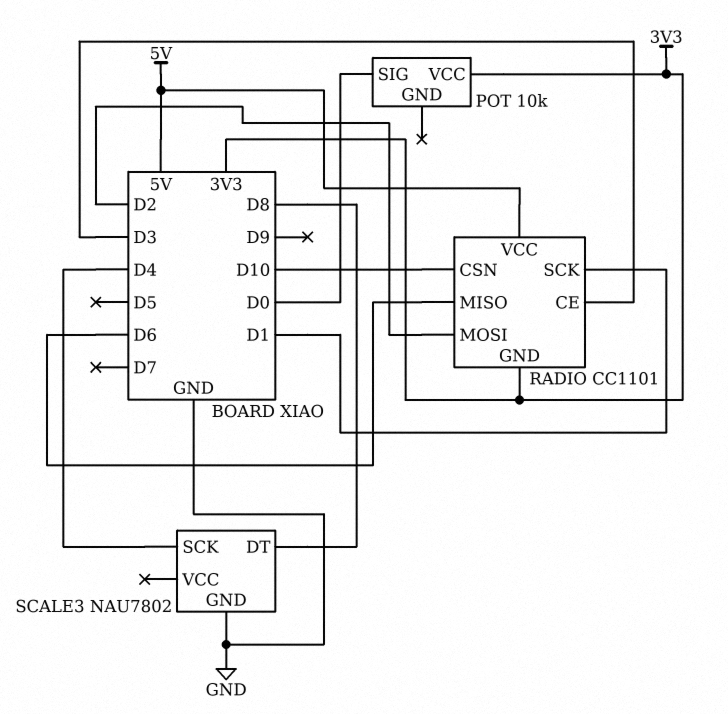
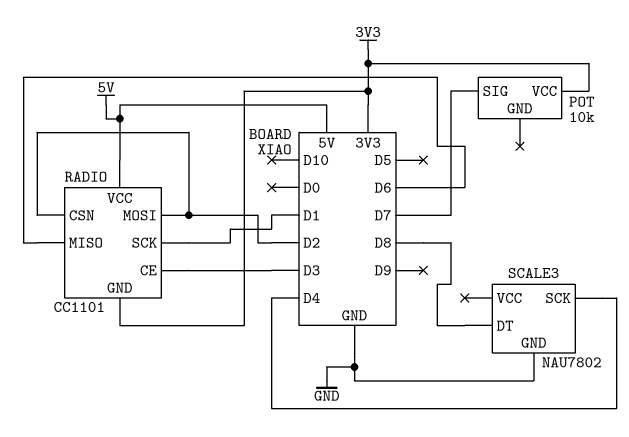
POT pin SIG: D0 -> D7
RADIO pin CSN: D10 -> D2

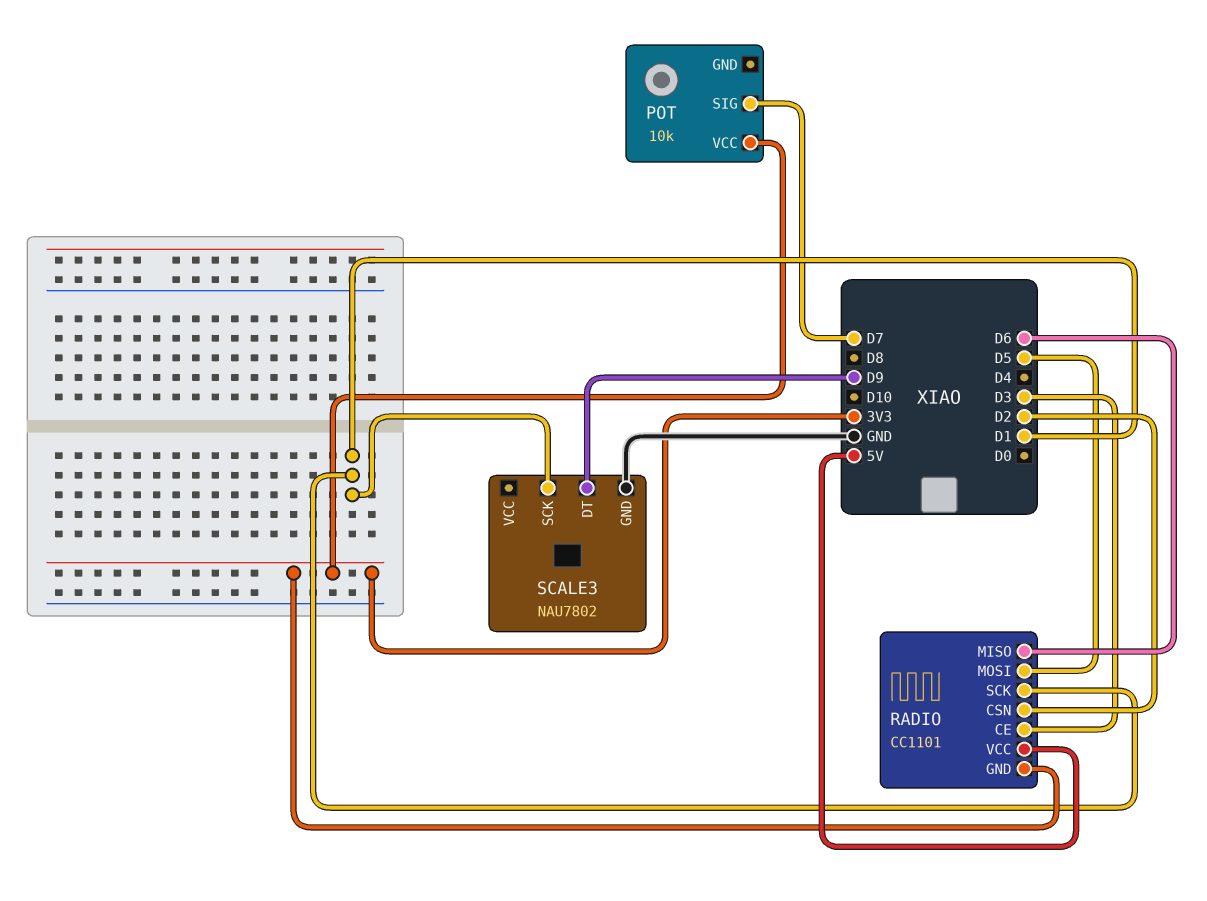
RADIO pin MOSI: D2 -> D5
SCALE3 pin DT: D8 -> D9
SCALE3 pin SCK: D4 -> D1

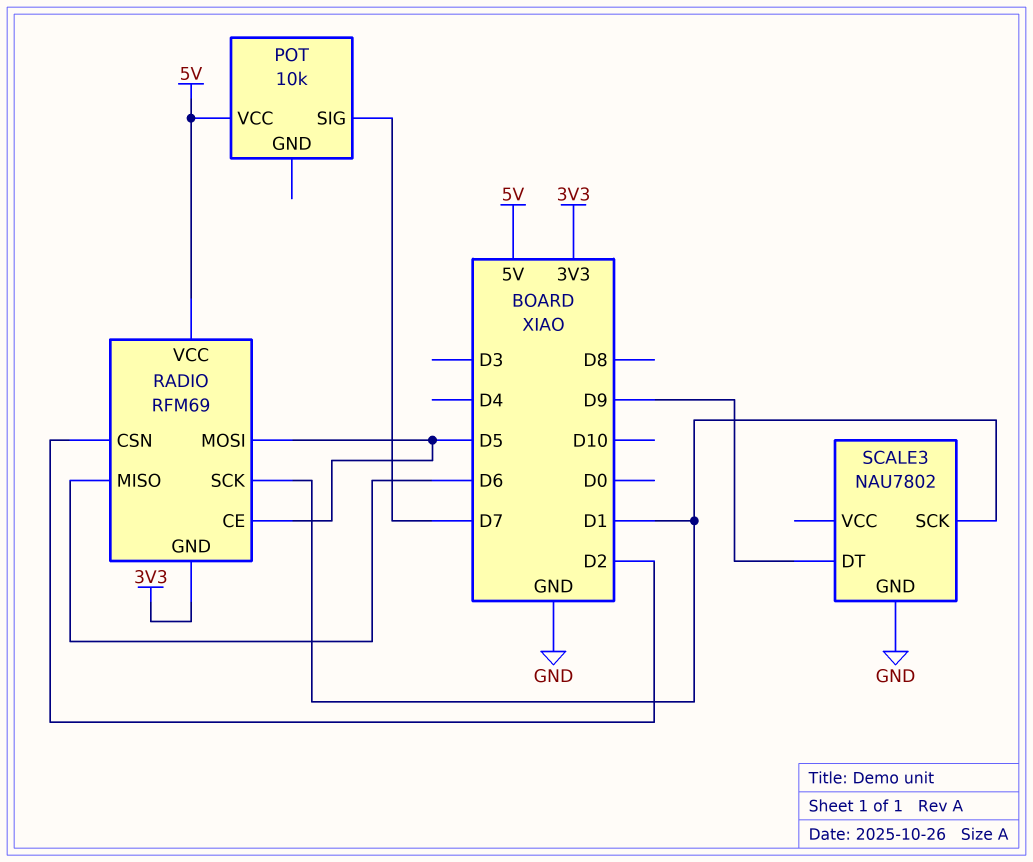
POT pin VCC: 3V3 -> 5V
RADIO: CC1101 -> RFM69
RADIO pin CE: D3 -> D5

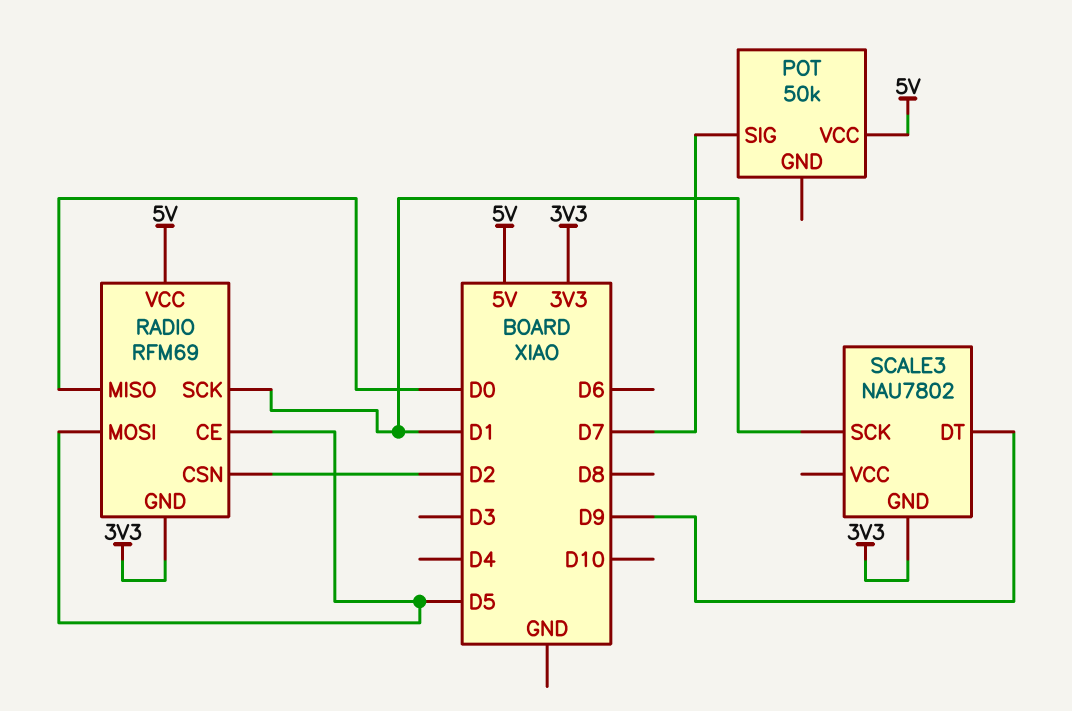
POT: 10k -> 50k
RADIO pin MISO: D6 -> D0
SCALE3 pin GND: GND -> 3V3

